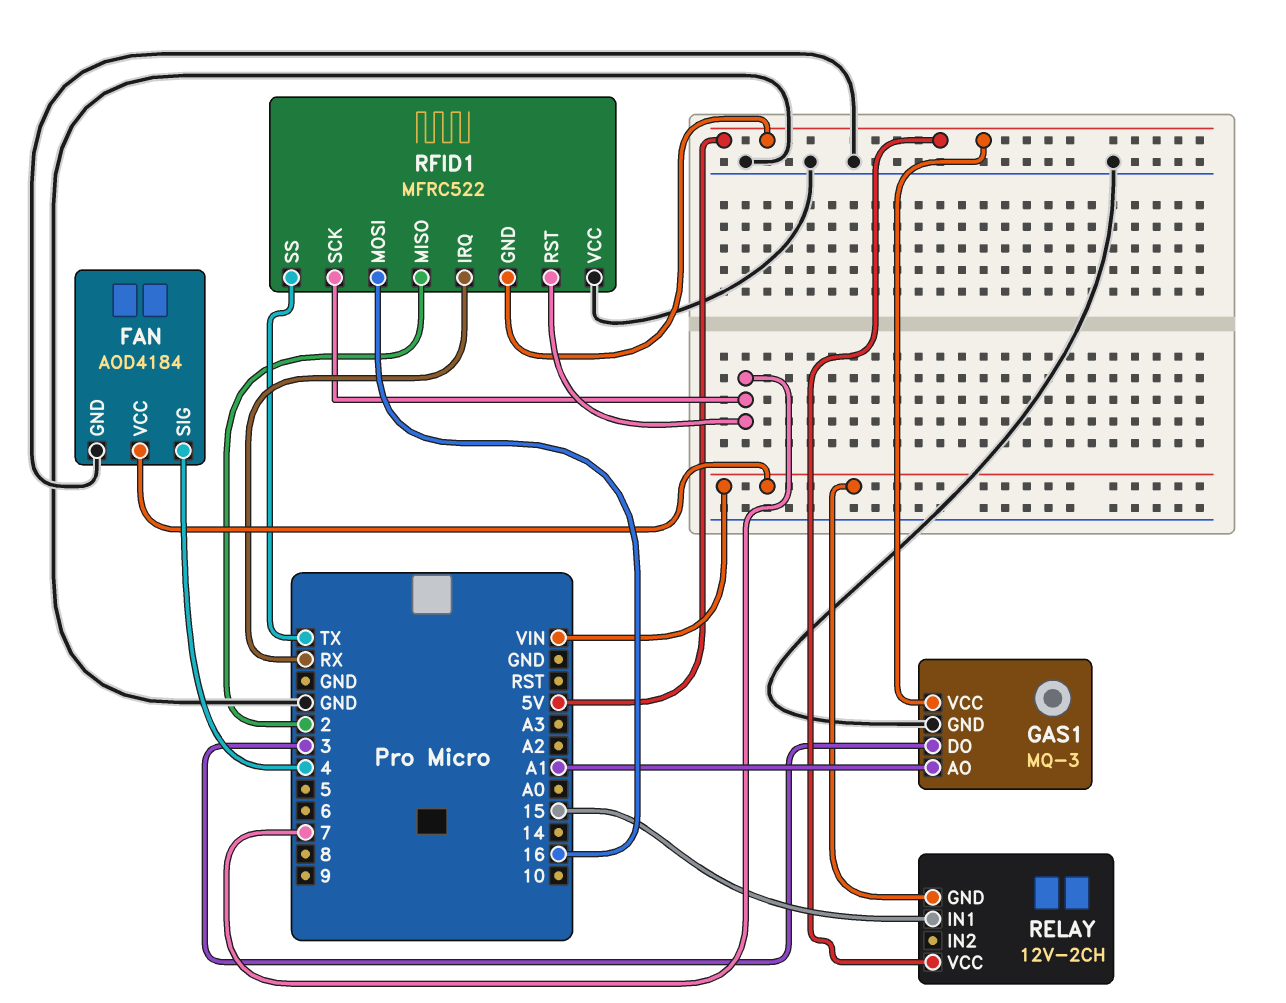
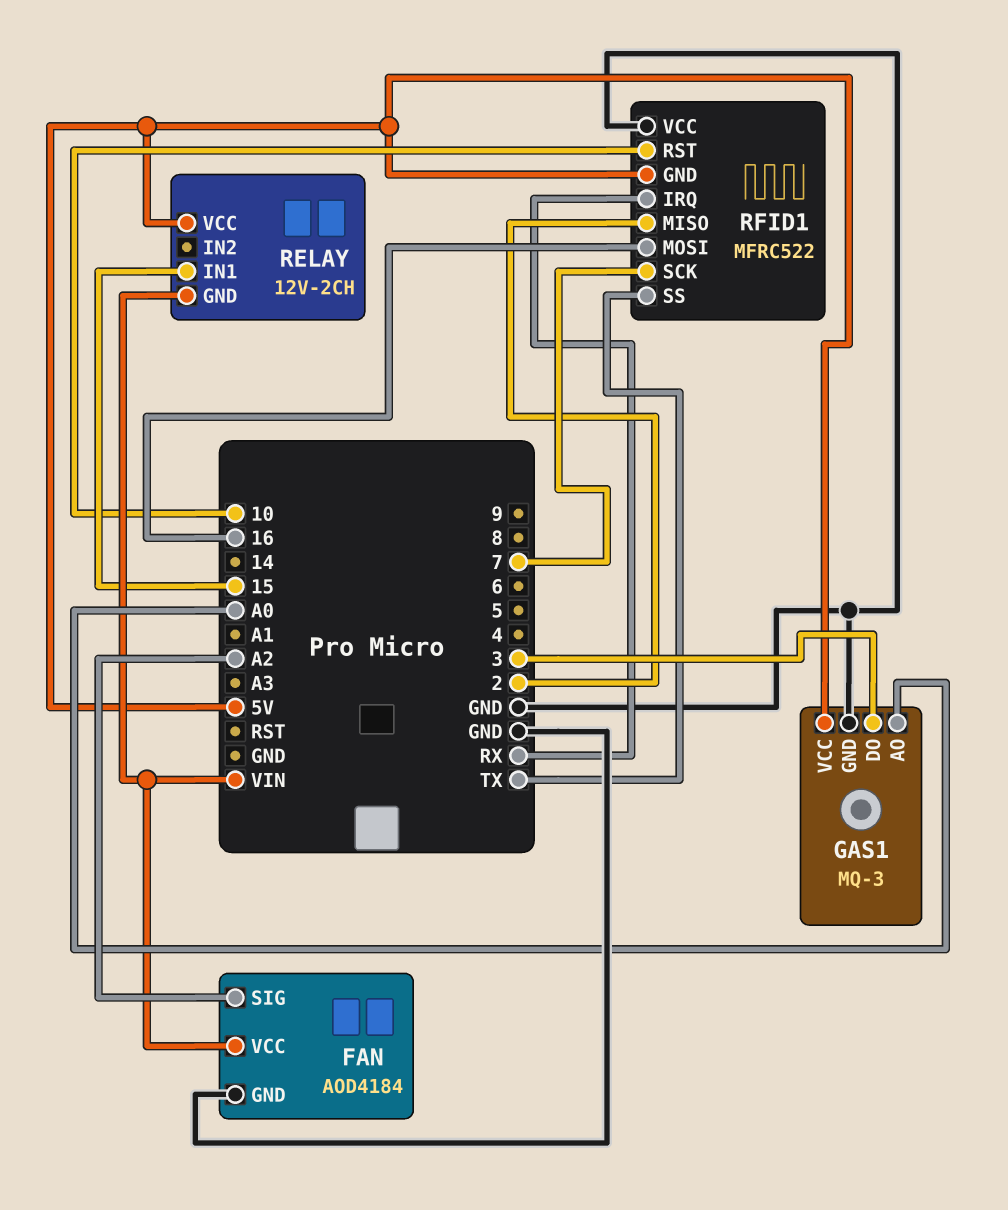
FAN pin SIG: 4 -> A2
GAS1 pin AO: A1 -> A0
RFID1 pin RST: 7 -> 10

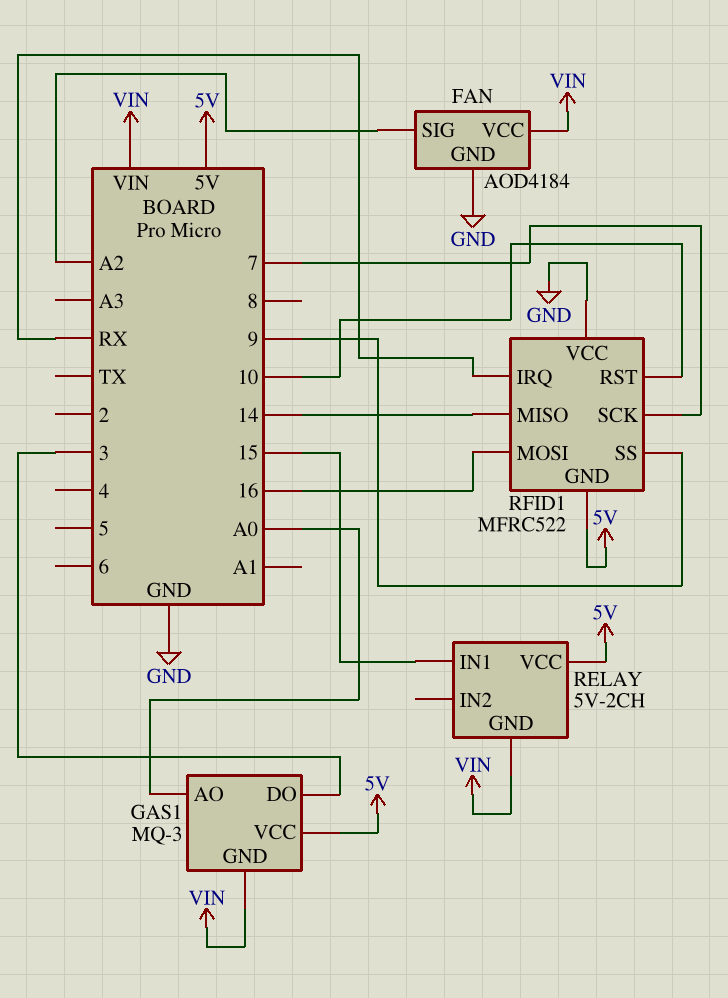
GAS1 pin GND: GND -> VIN
RELAY: 12V-2CH -> 5V-2CH
RFID1 pin MISO: 2 -> 14
RFID1 pin SS: TX -> 9

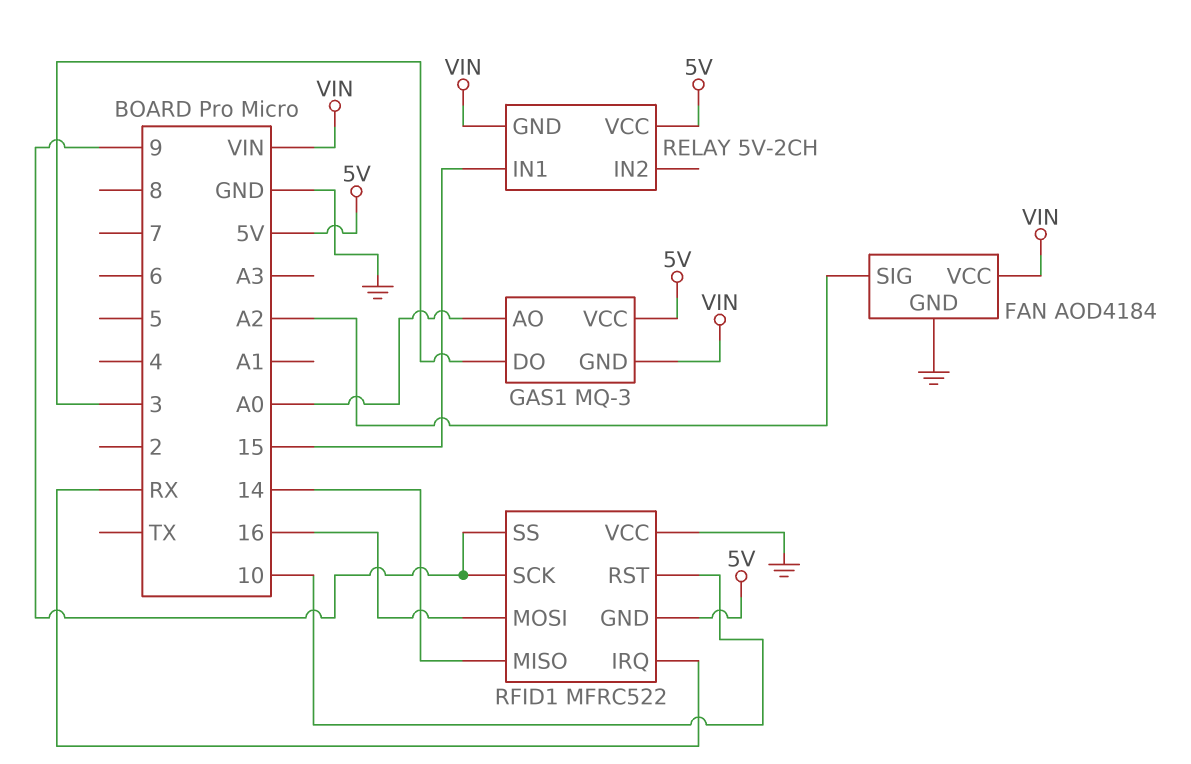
RFID1 pin SCK: 7 -> 9

